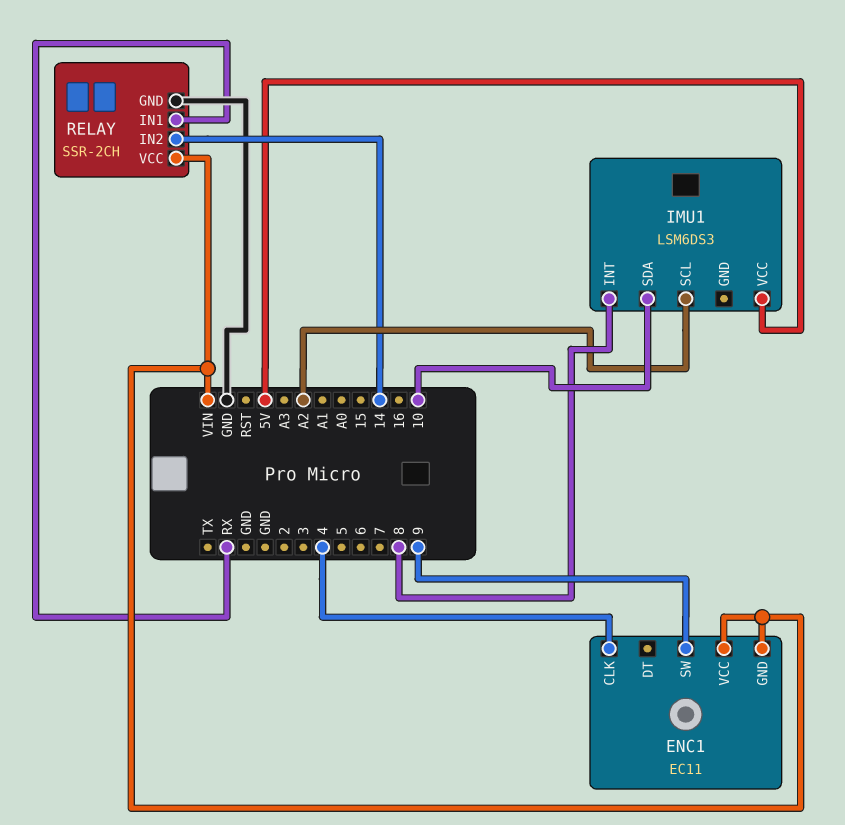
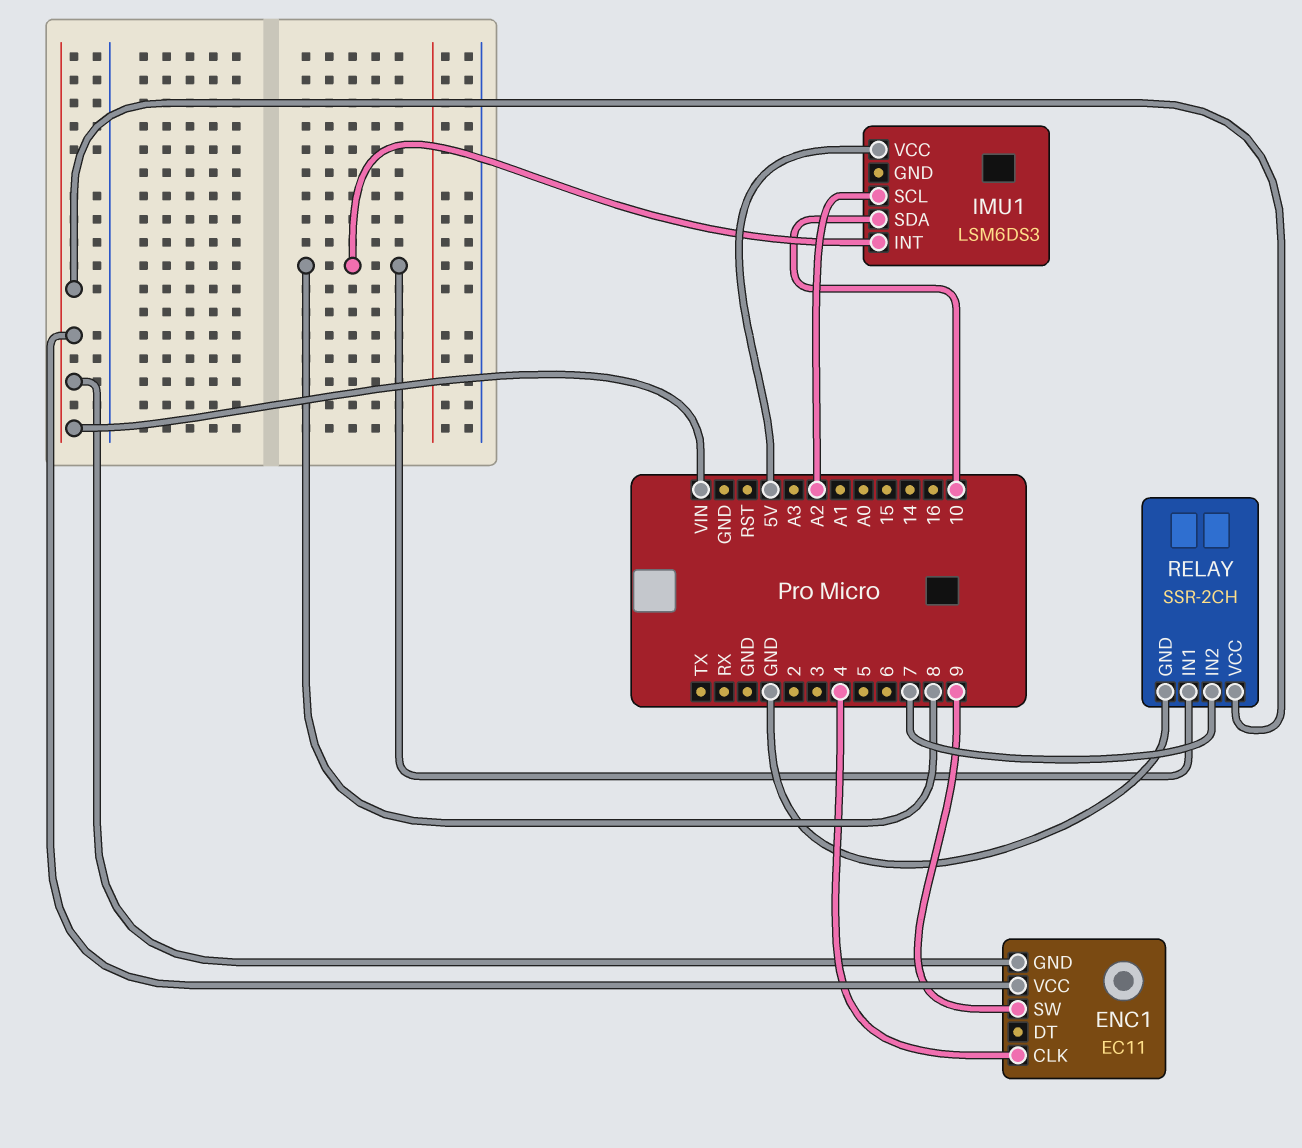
RELAY pin IN1: RX -> 8
RELAY pin IN2: 14 -> 7

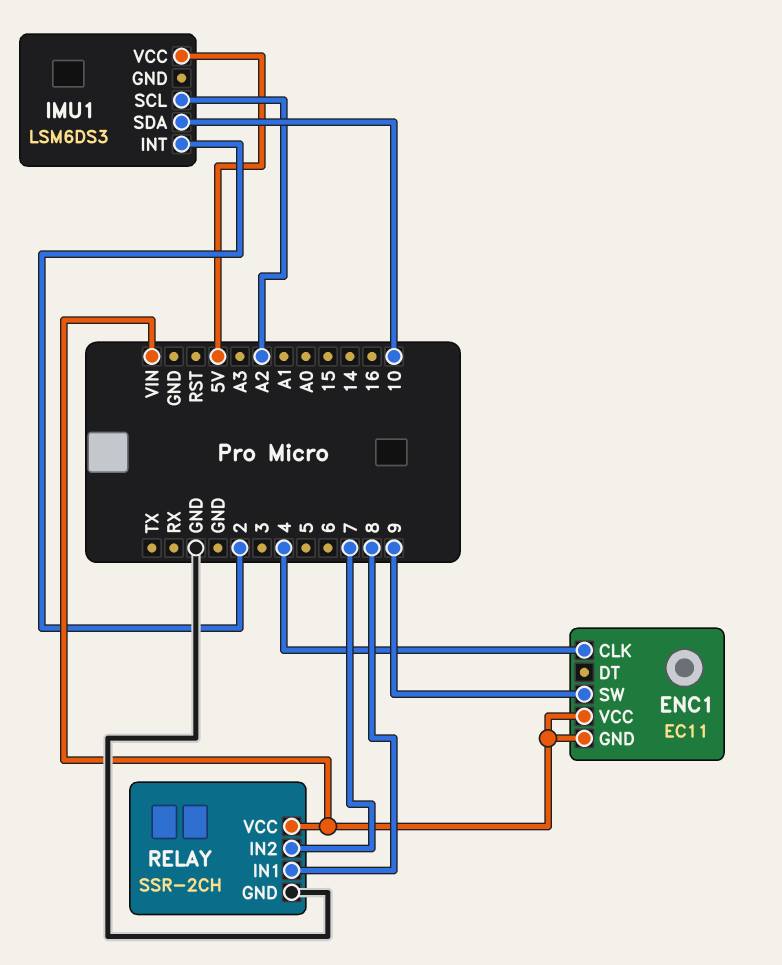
IMU1 pin INT: 8 -> 2

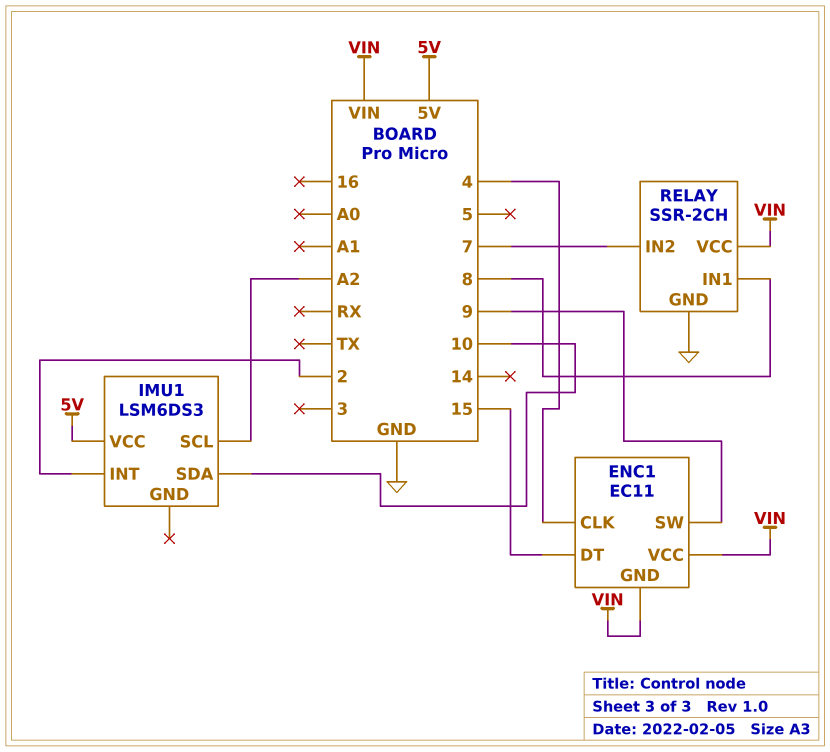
ENC1 pin DT: none -> 15

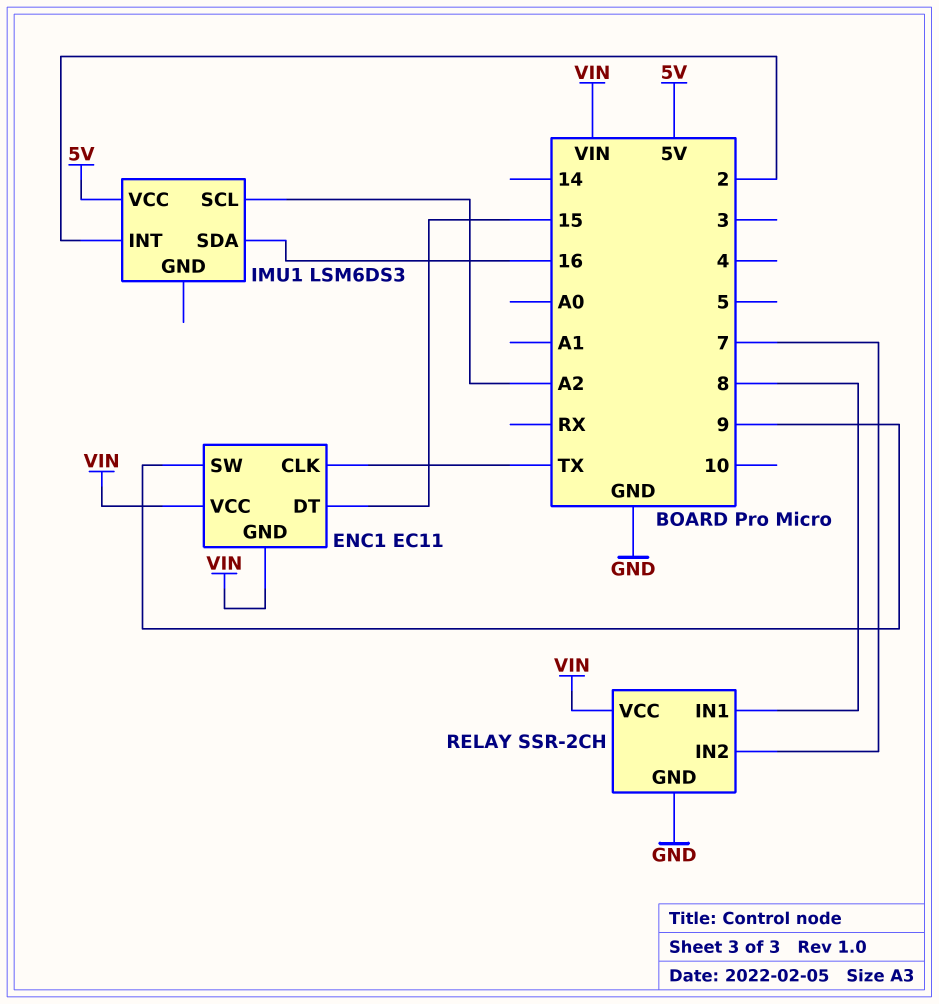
ENC1 pin CLK: 4 -> TX
IMU1 pin SDA: 10 -> 16

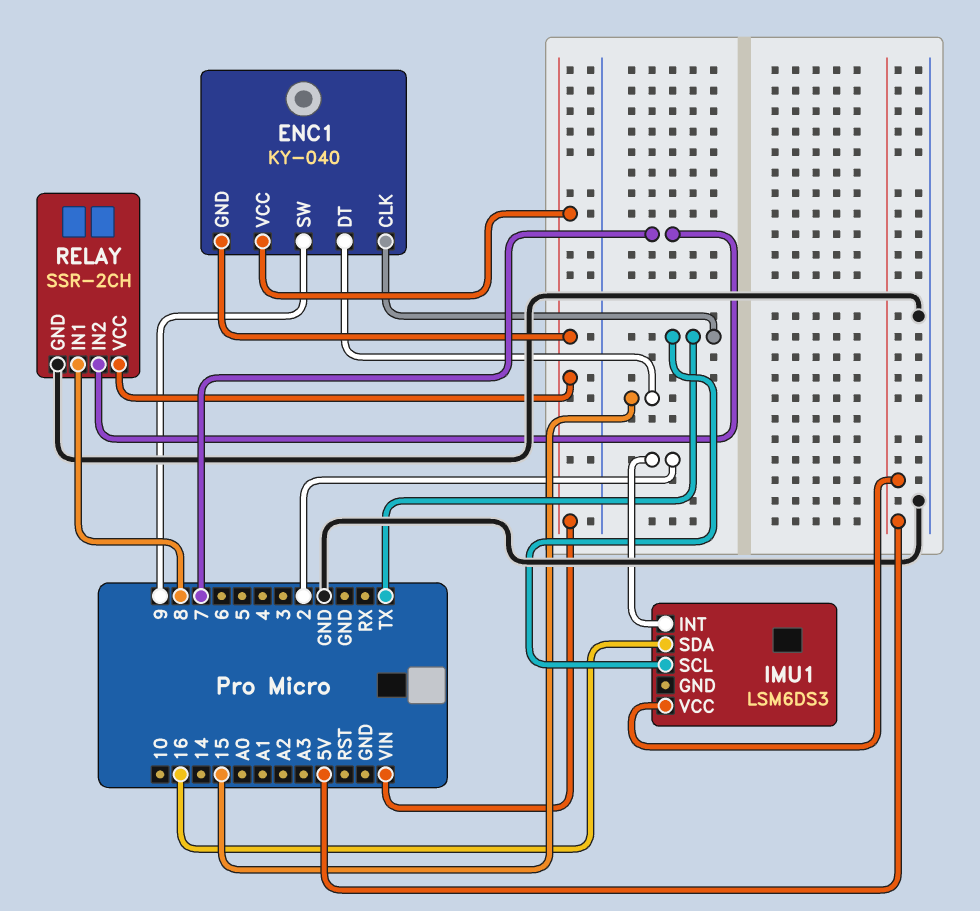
ENC1: EC11 -> KY-040
IMU1 pin SCL: A2 -> TX

